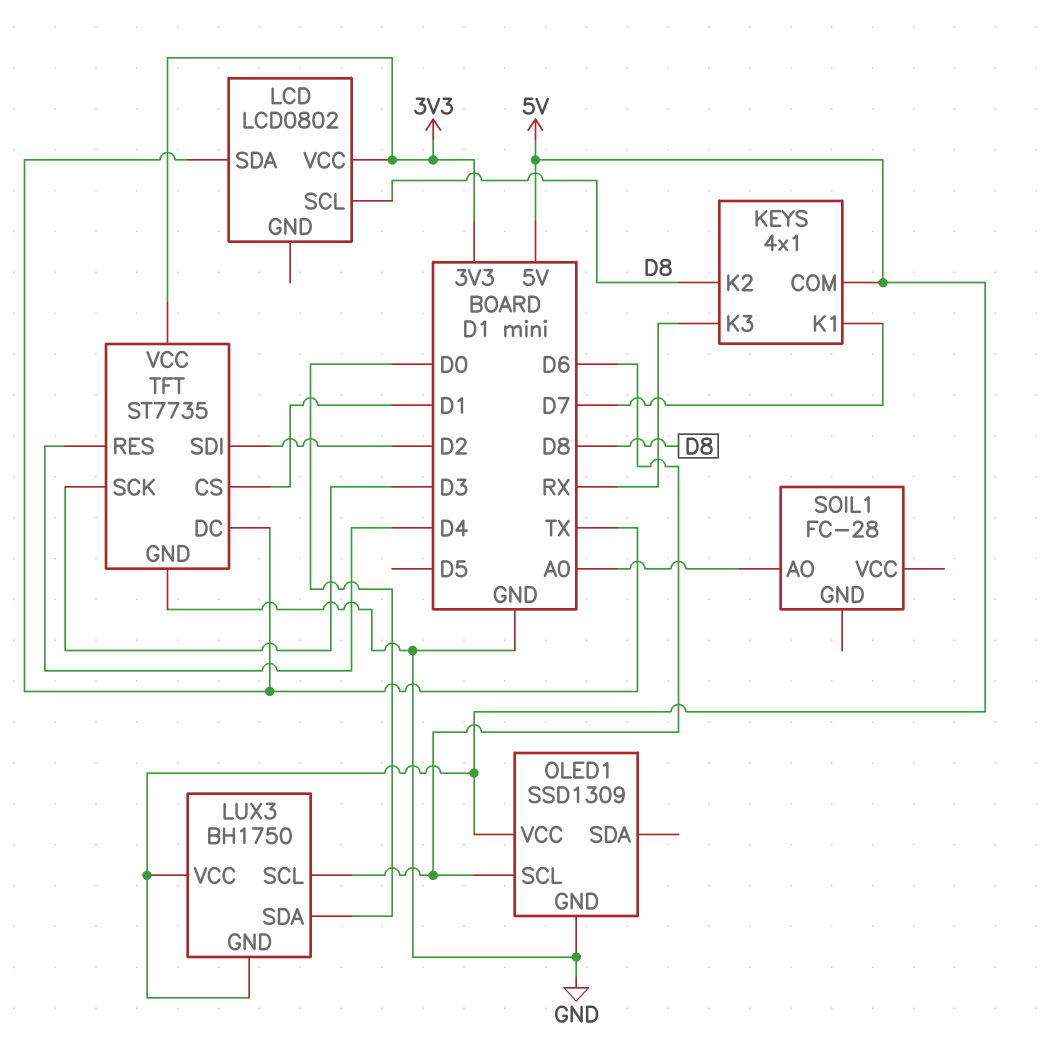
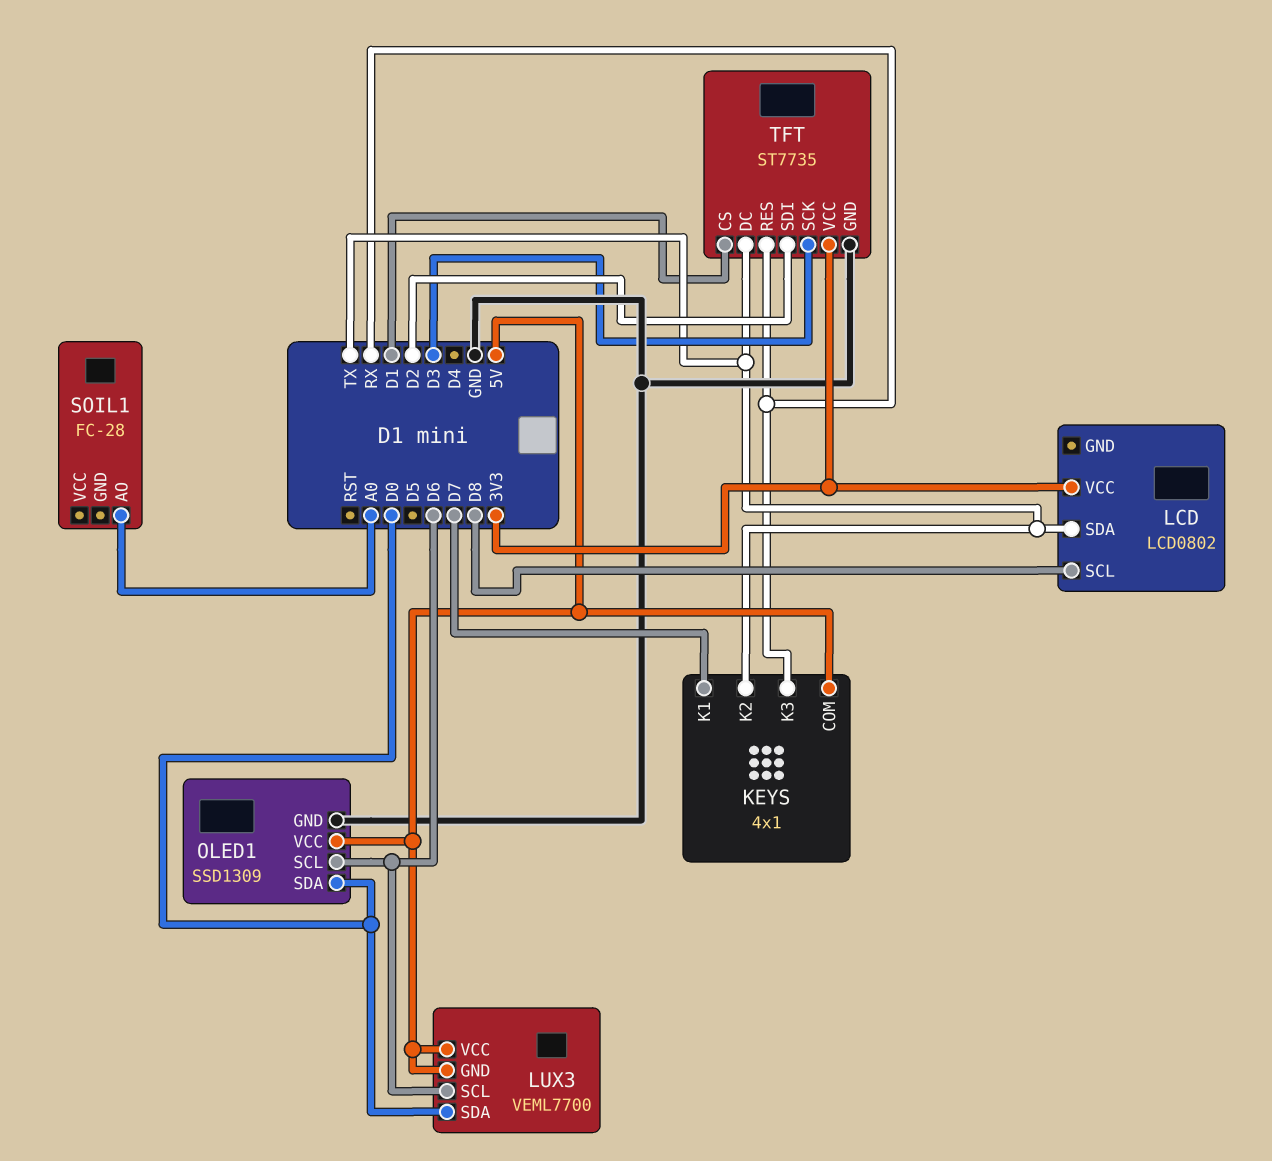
KEYS pin K2: D8 -> TX
LUX3: BH1750 -> VEML7700
OLED1 pin SDA: none -> D0
TFT pin RES: D4 -> RX

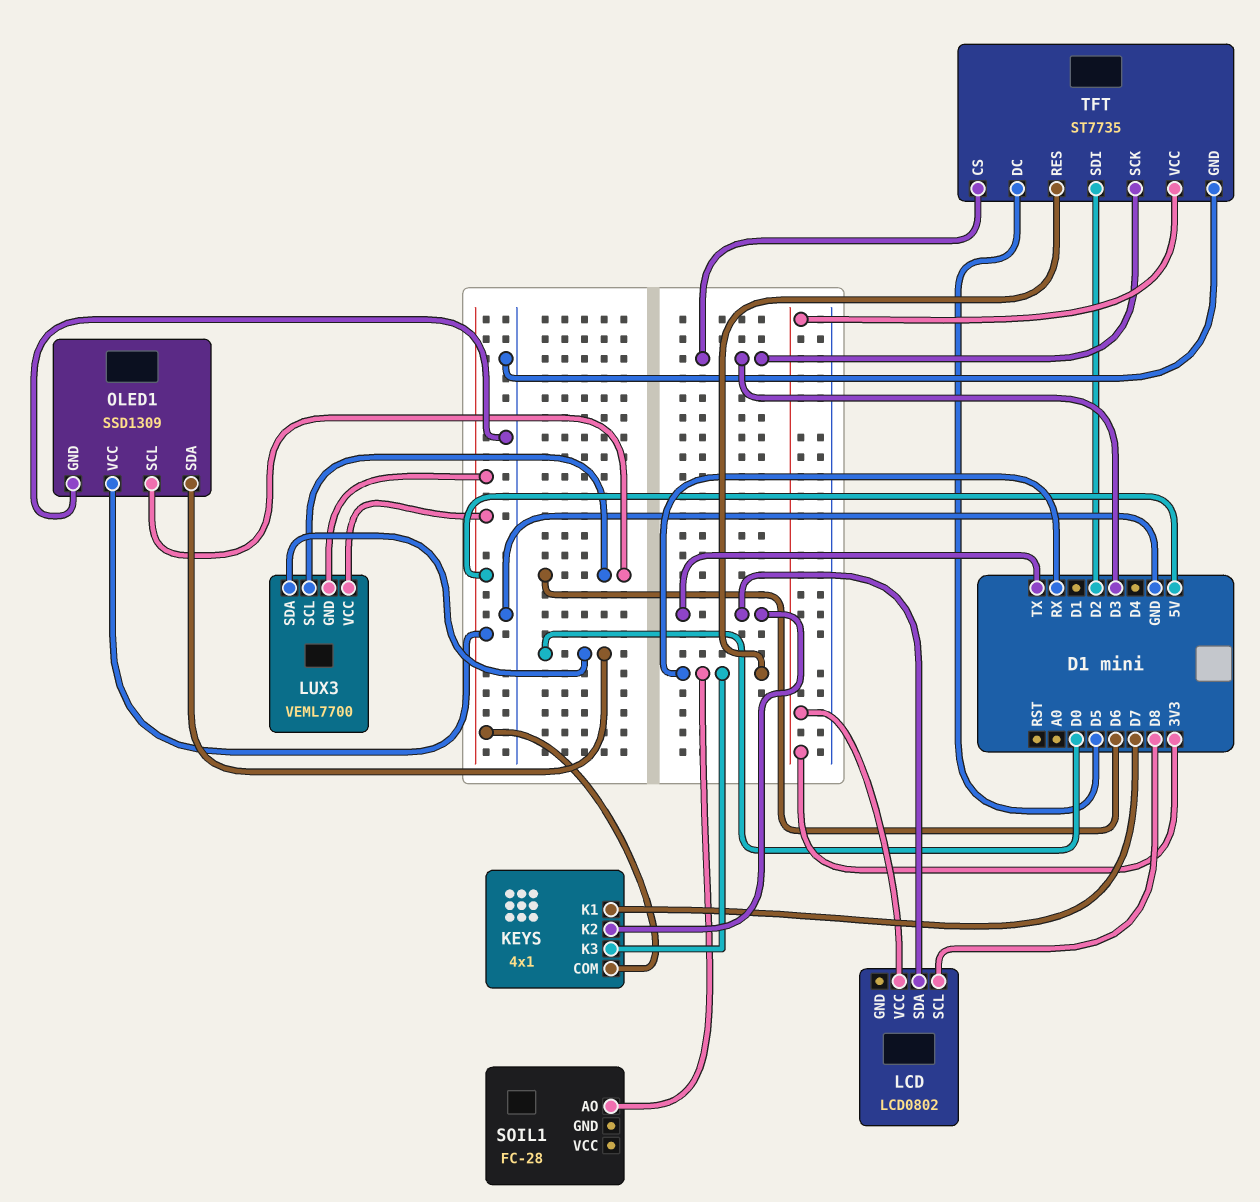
SOIL1 pin AO: A0 -> RX
TFT pin CS: D1 -> D3
TFT pin DC: TX -> D5

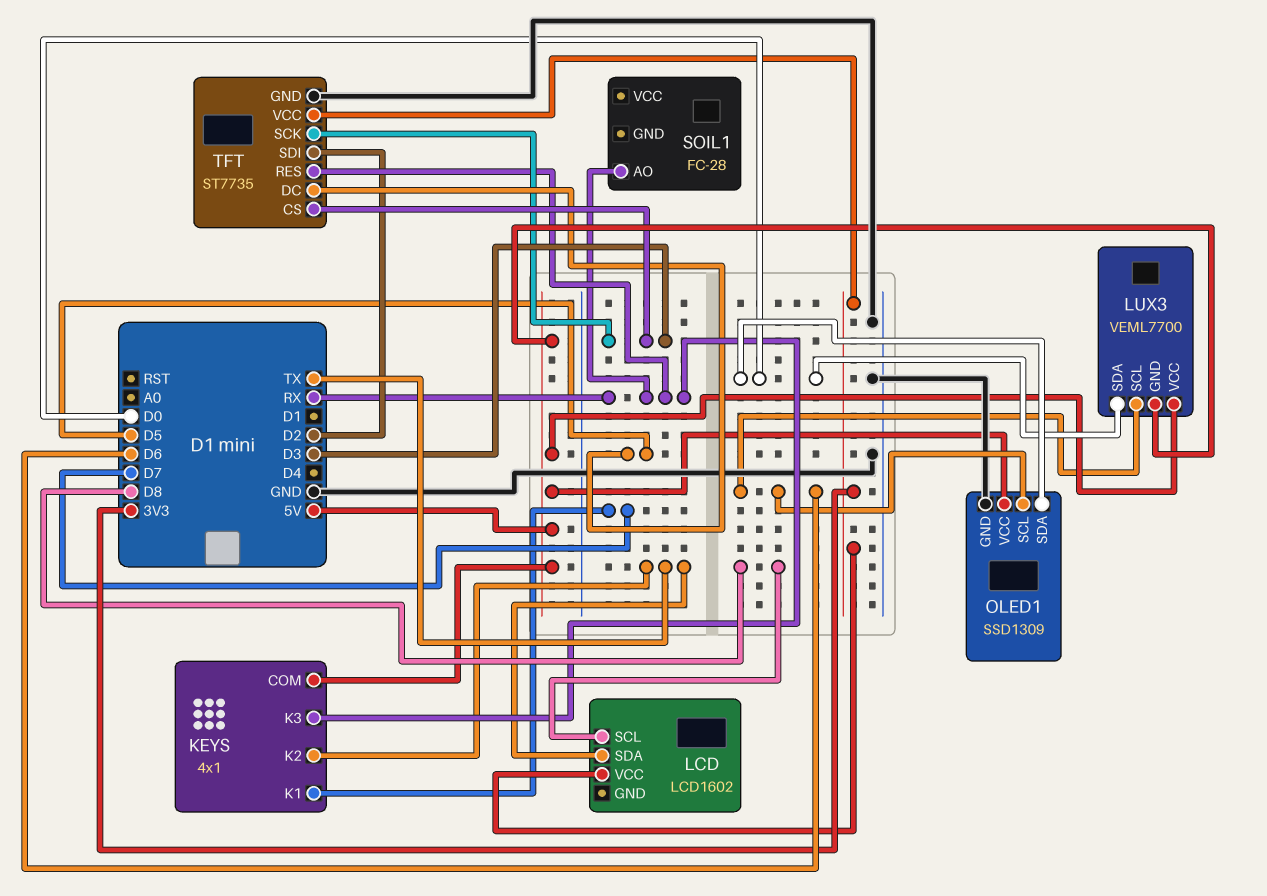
LCD: LCD0802 -> LCD1602

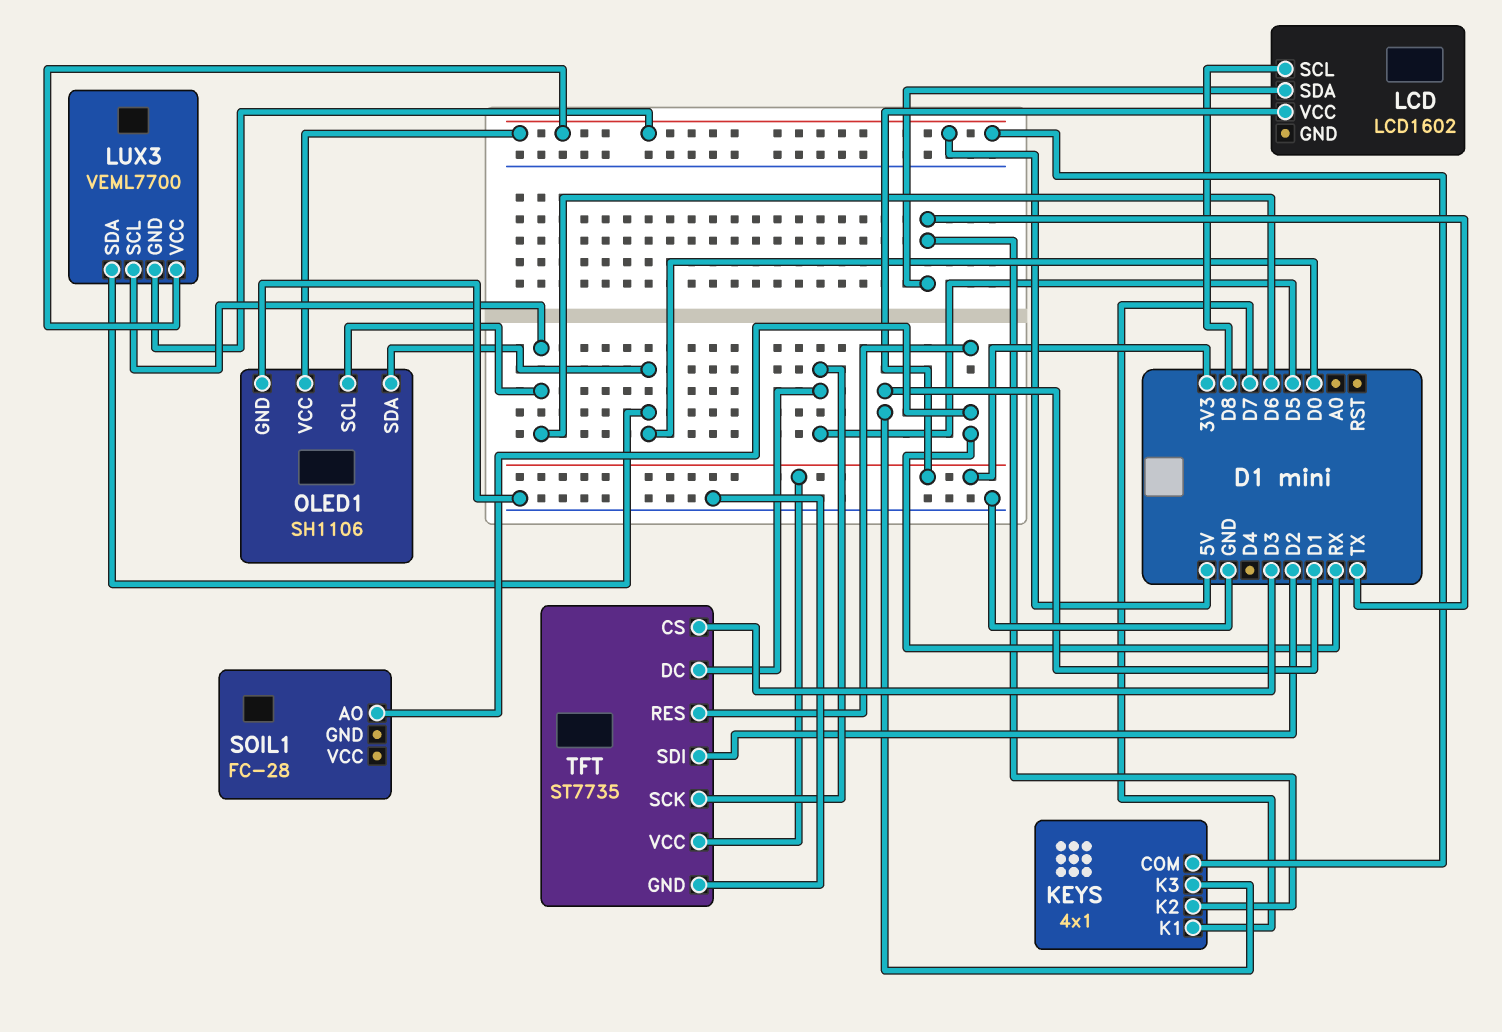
KEYS pin K3: RX -> D1
OLED1: SSD1309 -> SH1106
TFT pin SCK: D3 -> D5

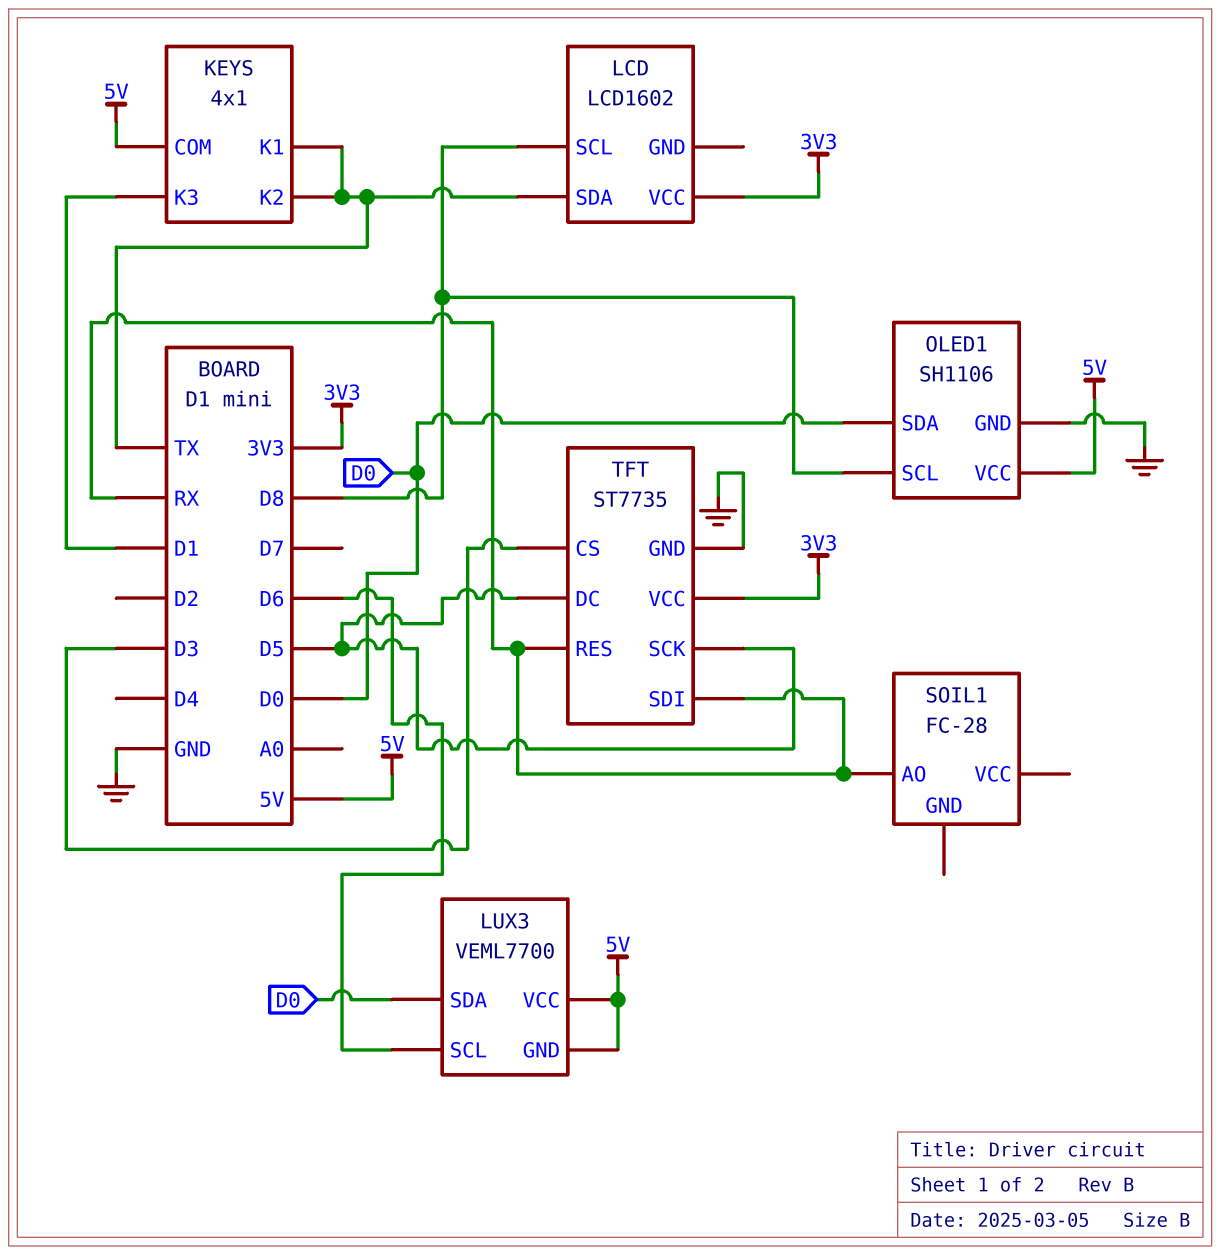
KEYS pin K1: D7 -> TX
OLED1 pin SCL: D6 -> D8
TFT pin SDI: D2 -> RX

